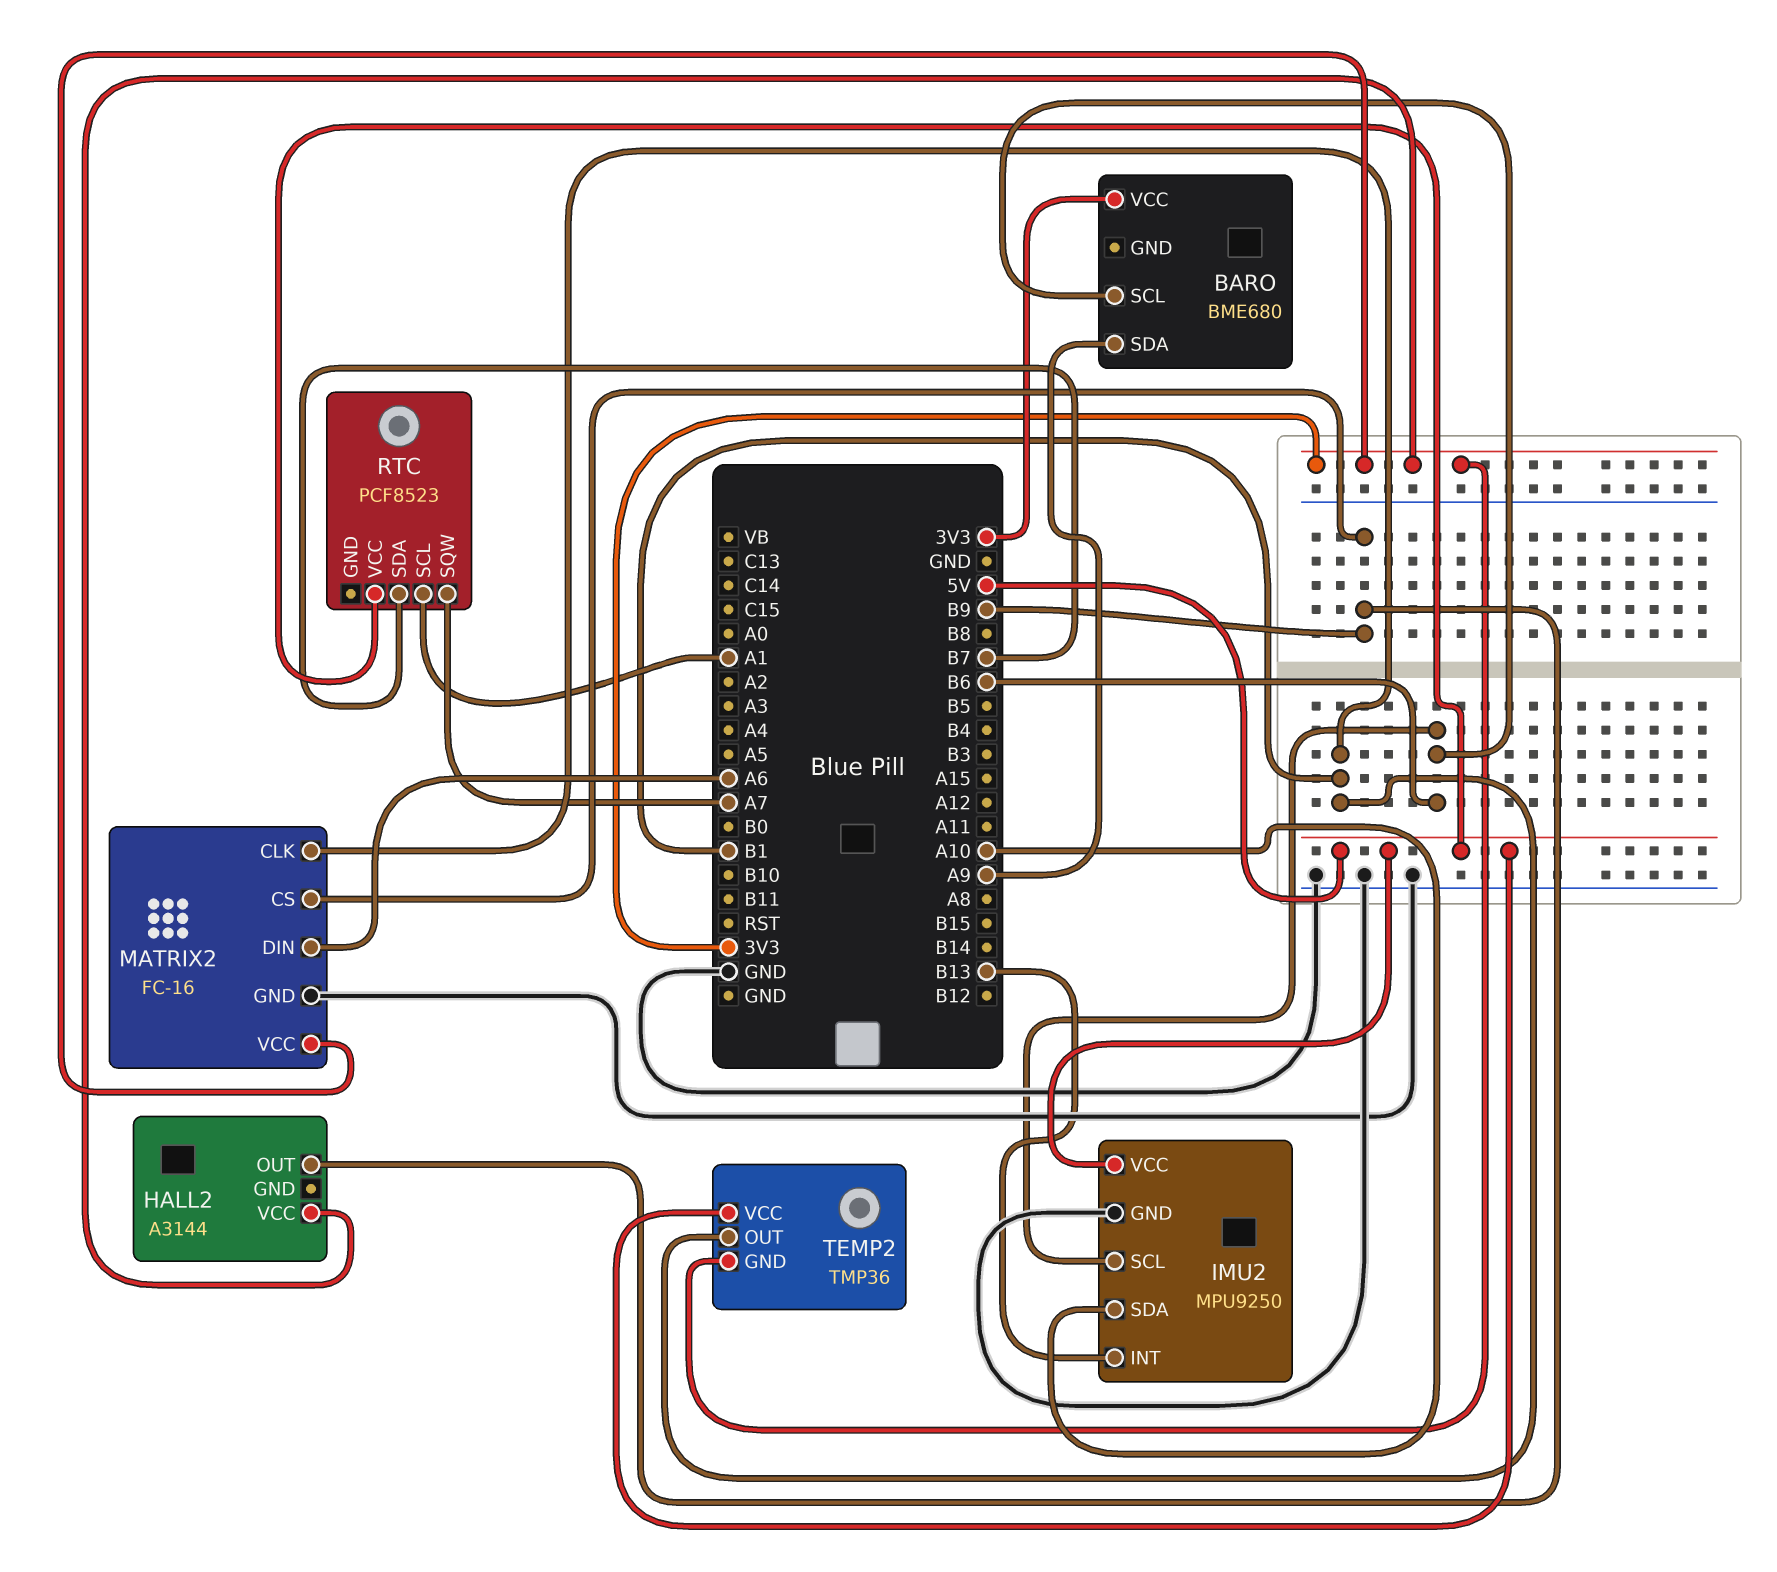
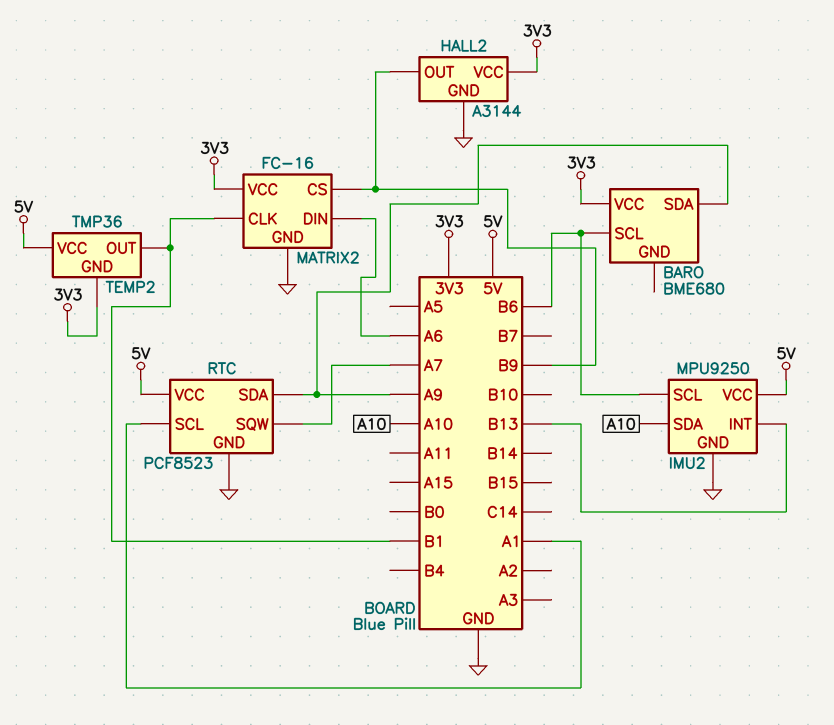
HALL2 pin GND: none -> GND
RTC pin GND: none -> GND
RTC pin SDA: B7 -> A9

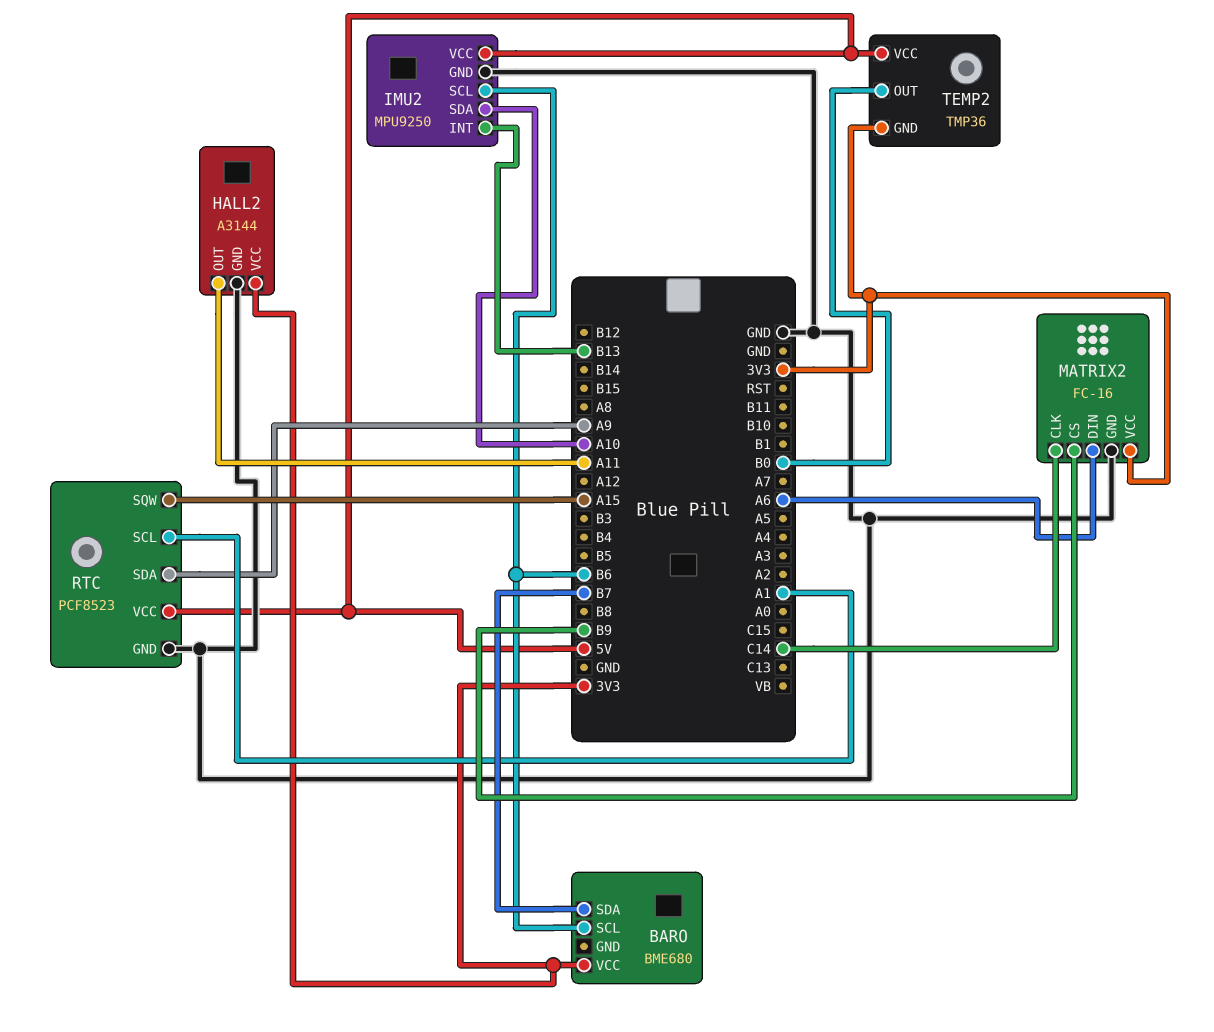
BARO pin SDA: A9 -> B7
HALL2 pin OUT: B9 -> A11
MATRIX2 pin CLK: B1 -> C14
RTC pin SQW: A7 -> A15
TEMP2 pin OUT: B1 -> B0

